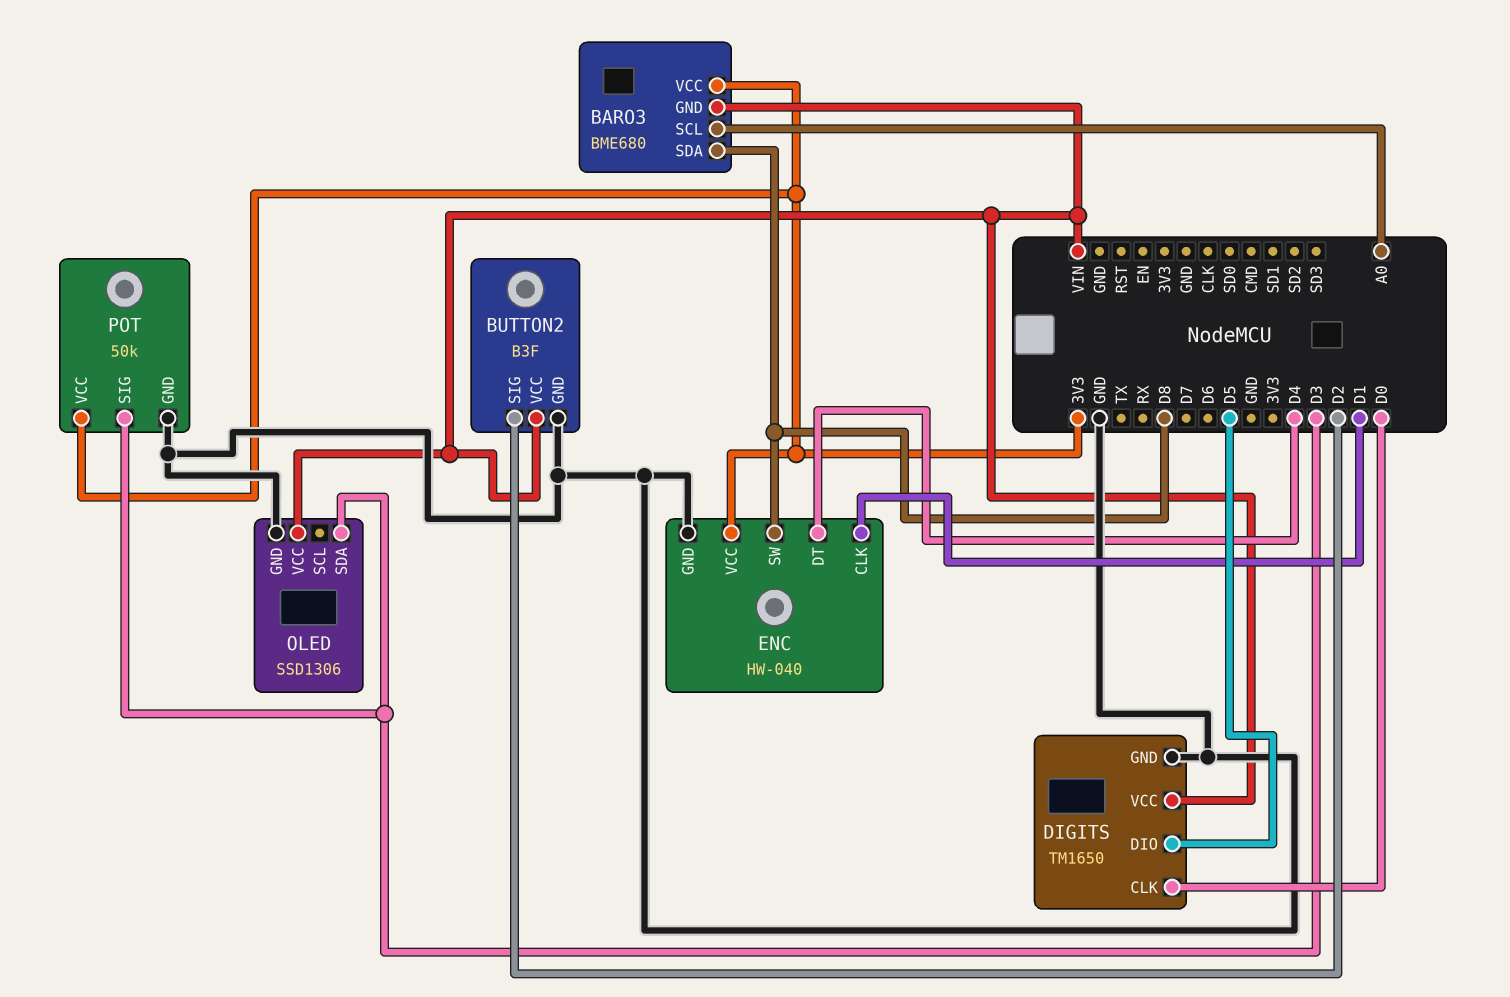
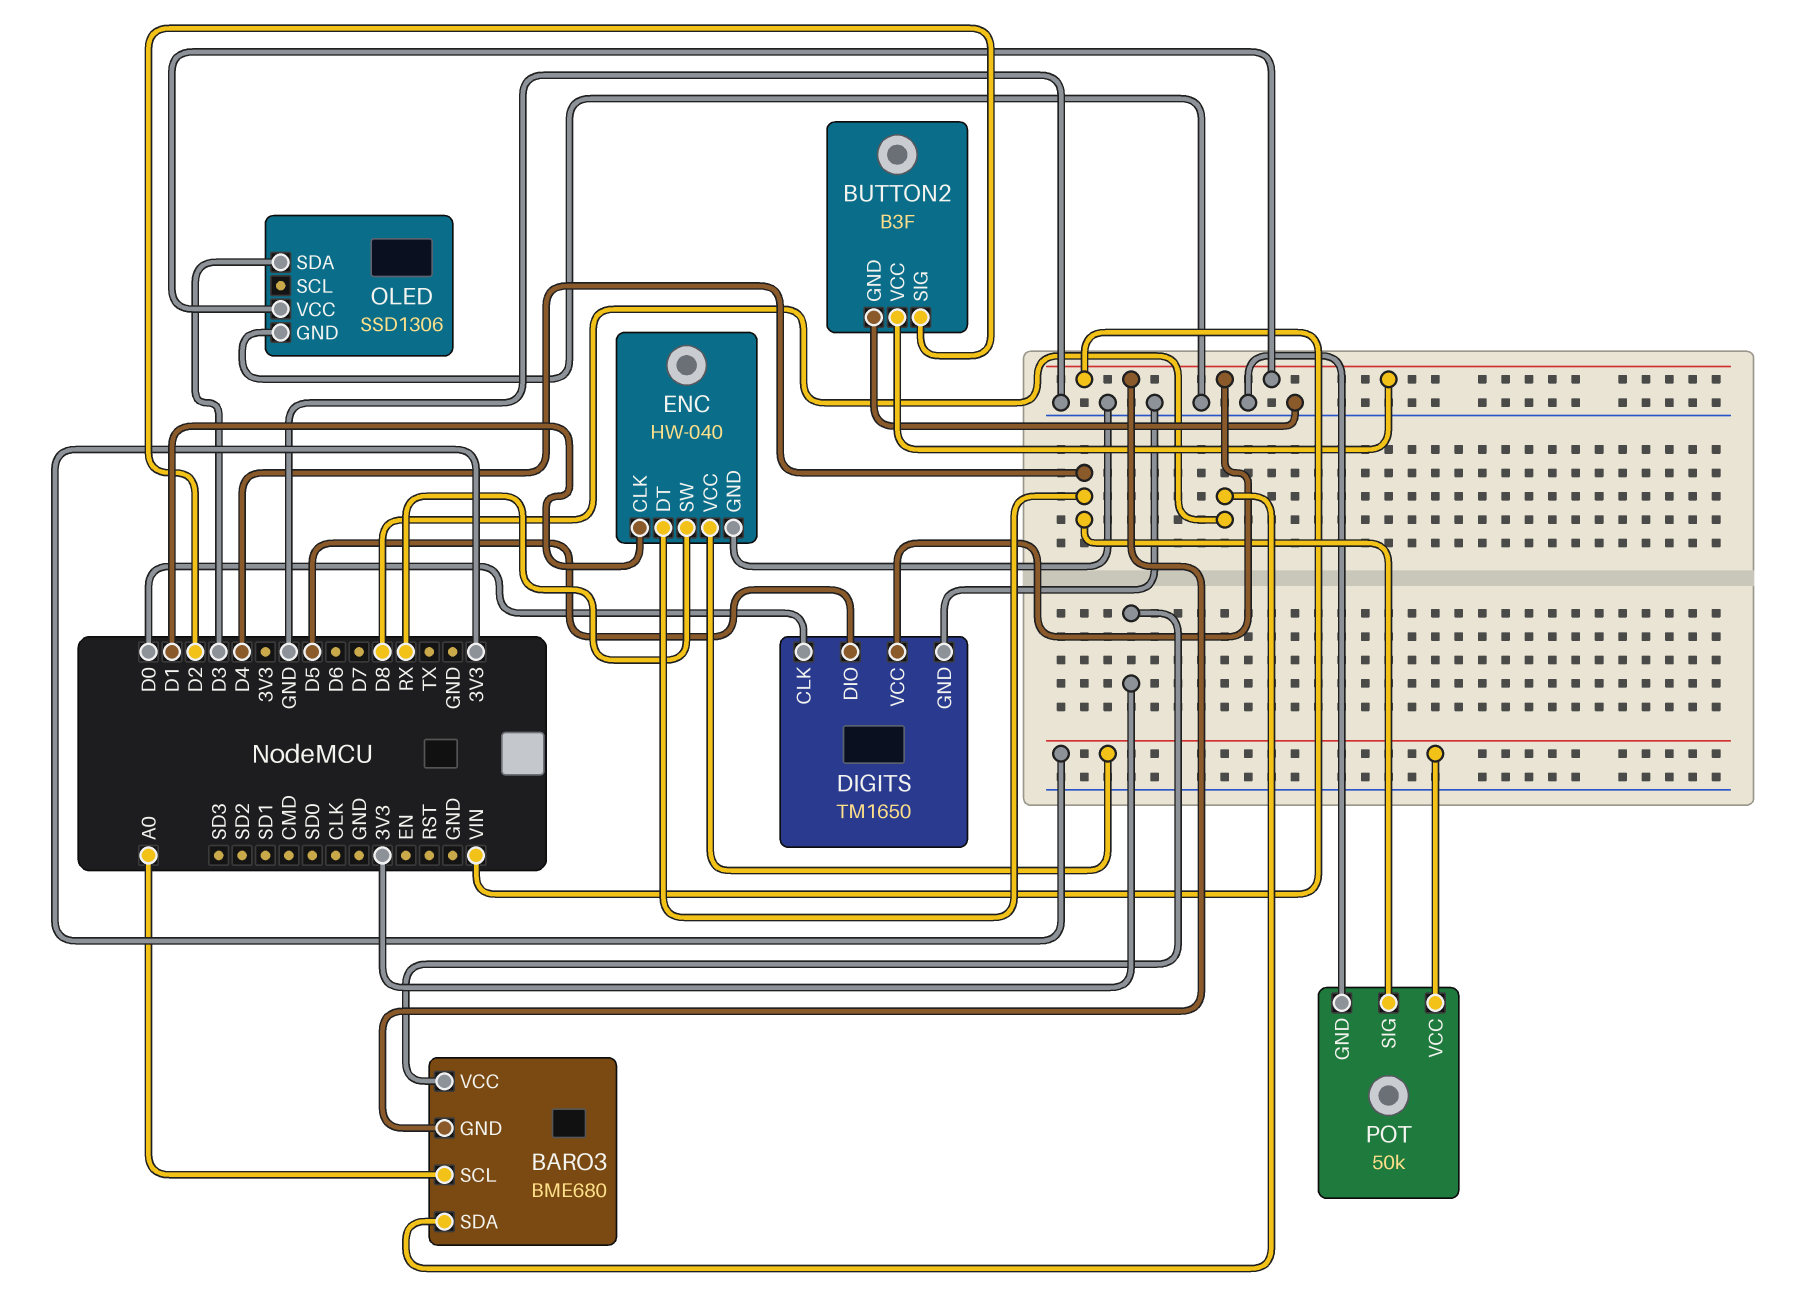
ENC pin SW: D8 -> RX
POT pin SIG: D3 -> D4

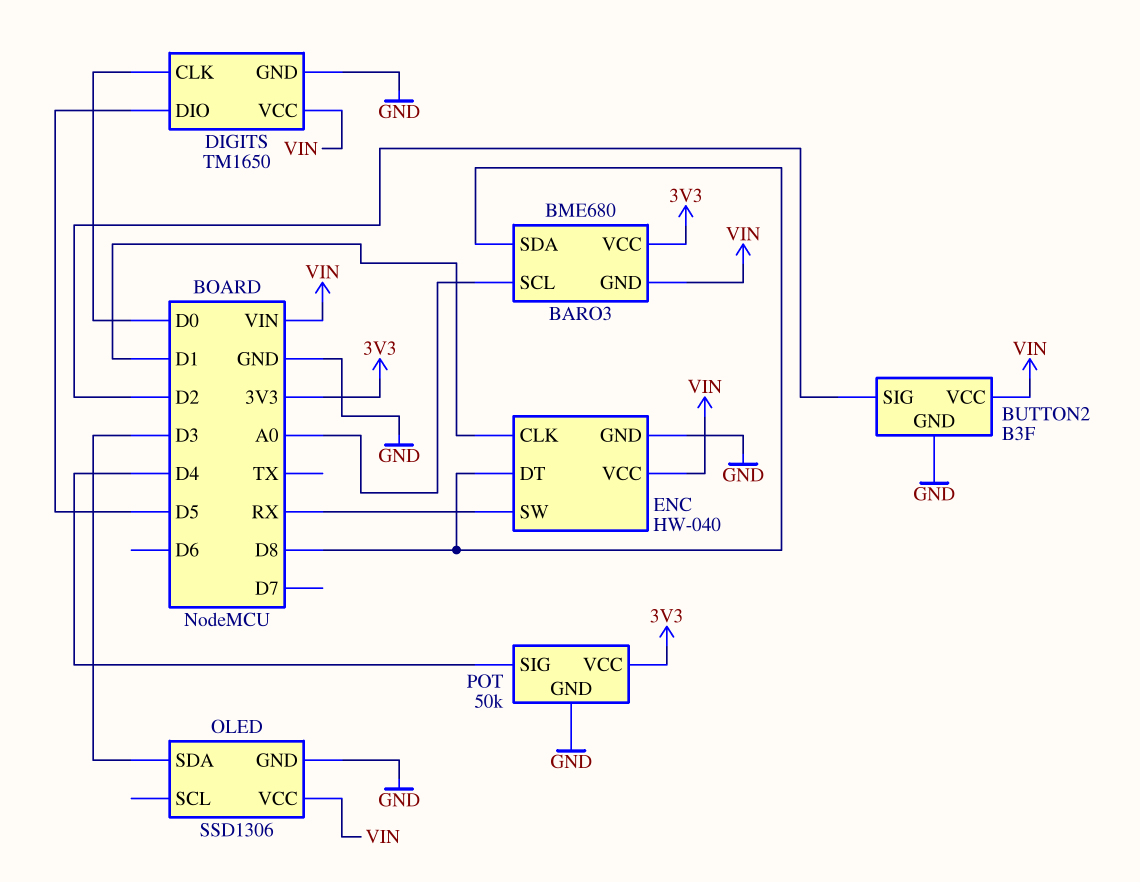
ENC pin DT: D4 -> D8
ENC pin VCC: 3V3 -> VIN

